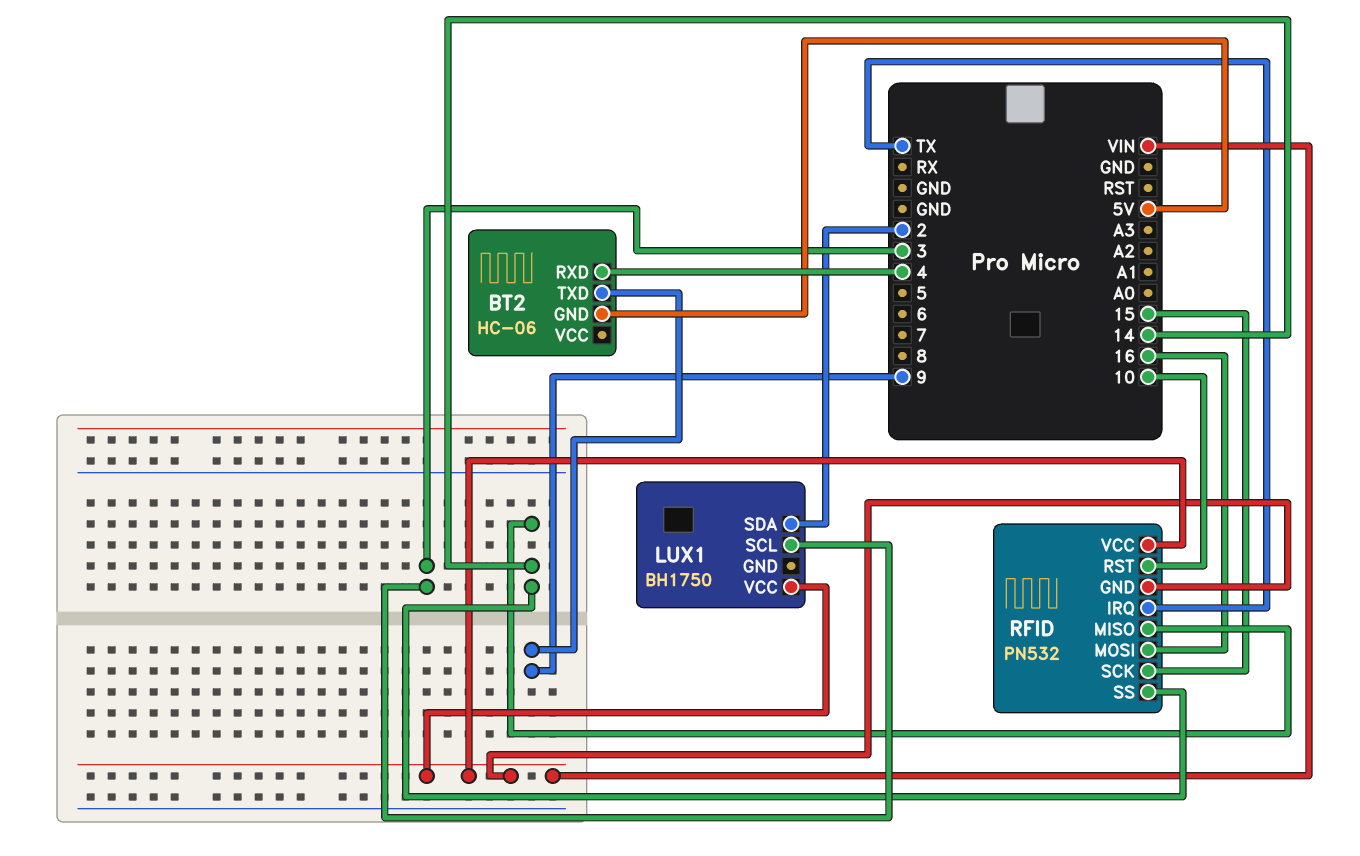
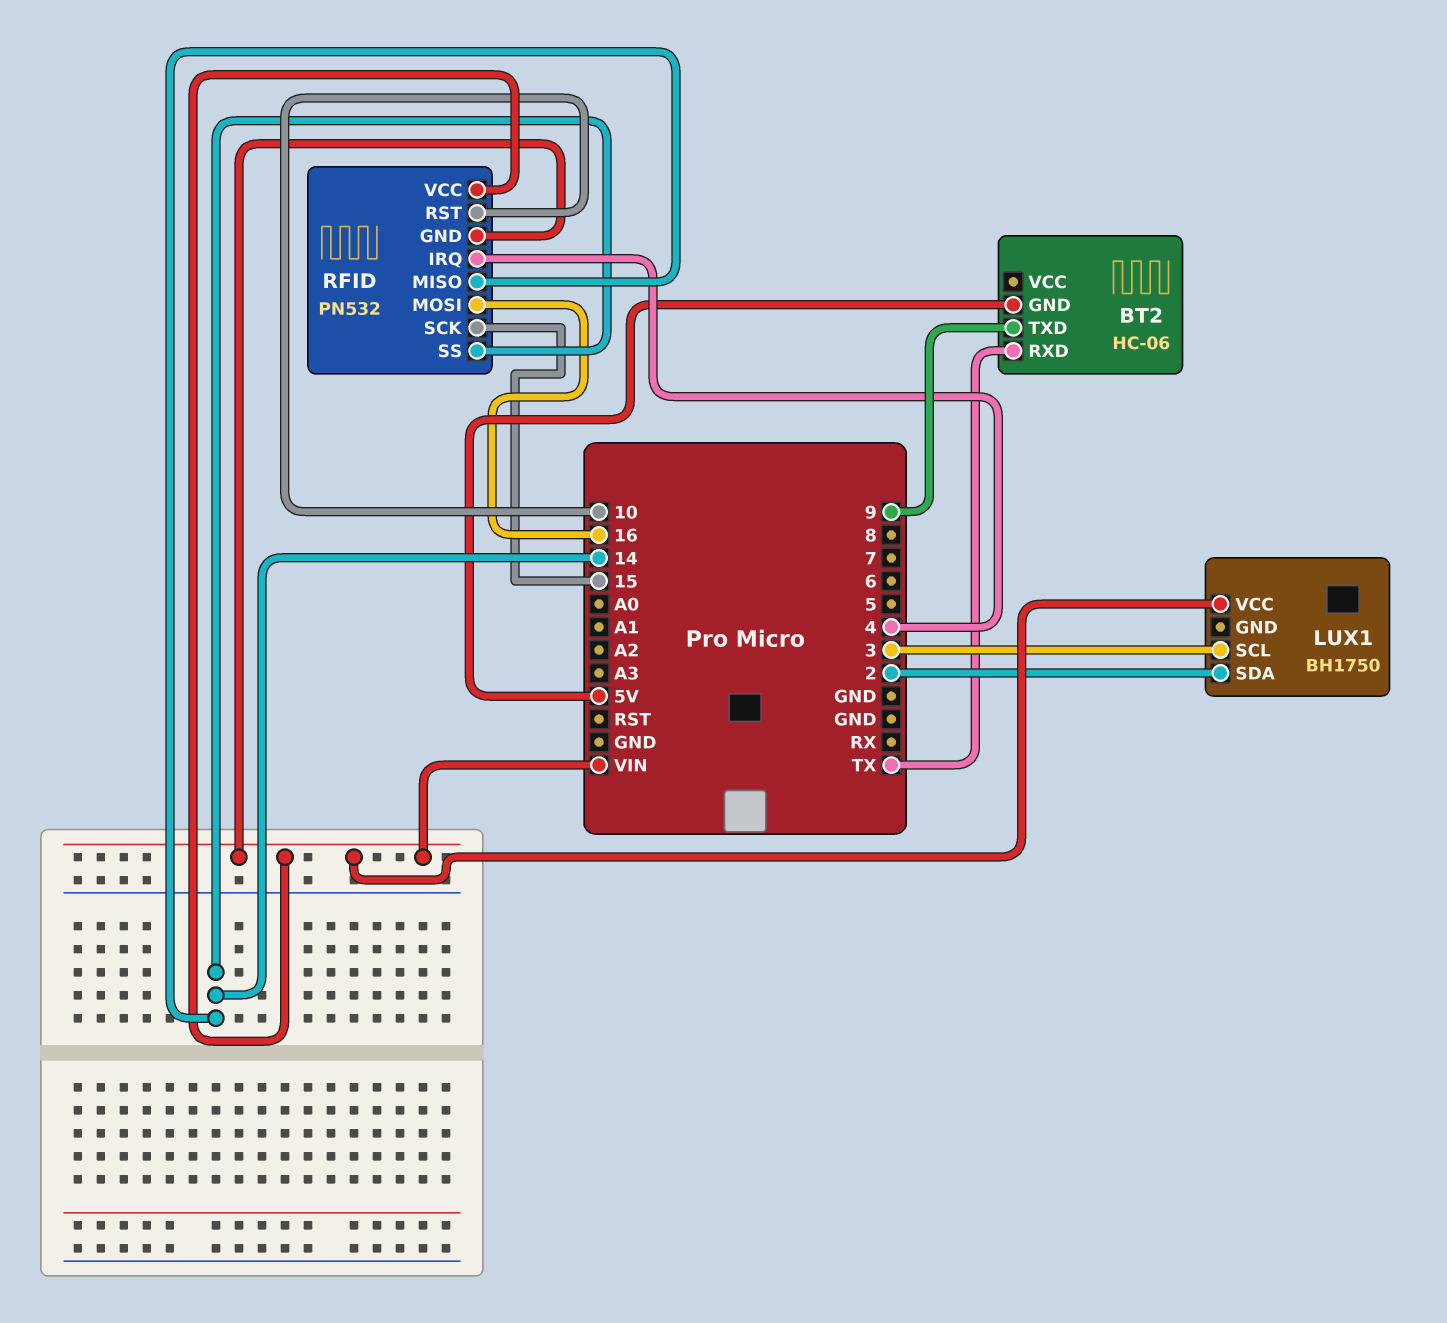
BT2 pin RXD: 4 -> TX
RFID pin IRQ: TX -> 4

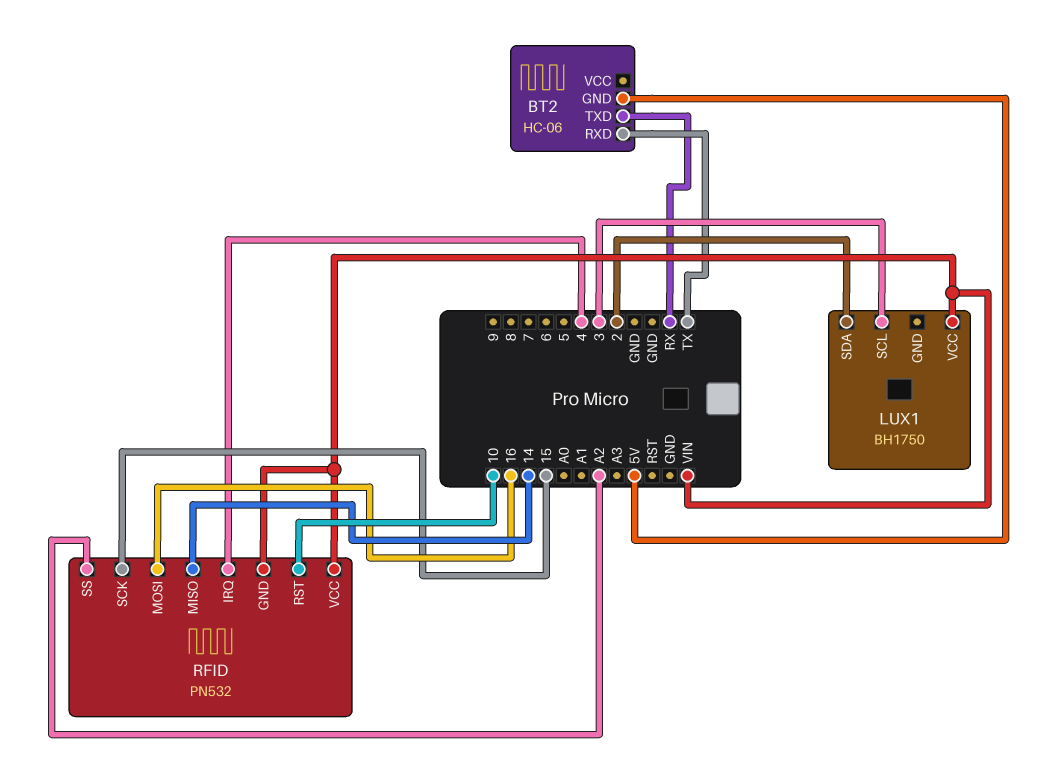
BT2 pin TXD: 9 -> RX
RFID pin SS: 14 -> A2

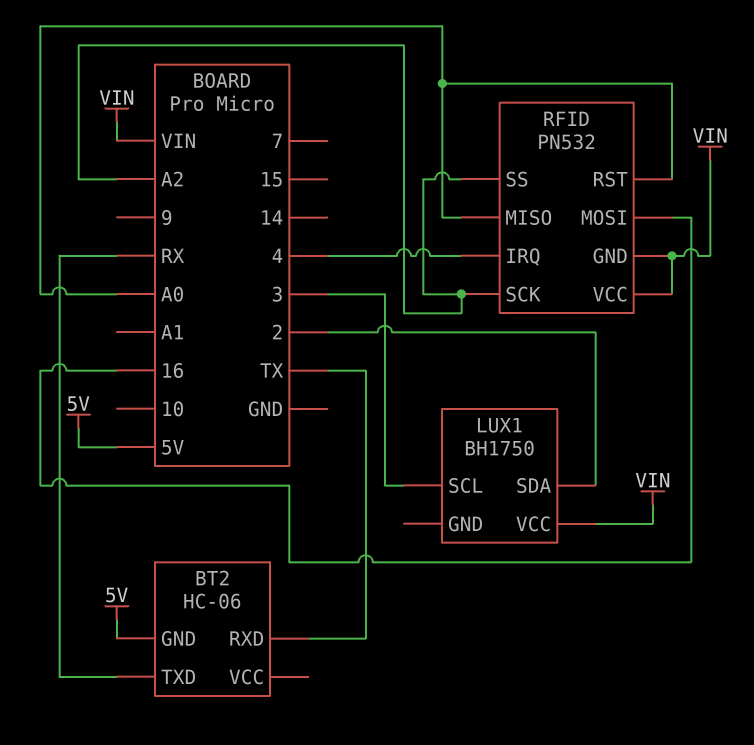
RFID pin MISO: 14 -> A0
RFID pin RST: 10 -> A0
RFID pin SCK: 15 -> A2

